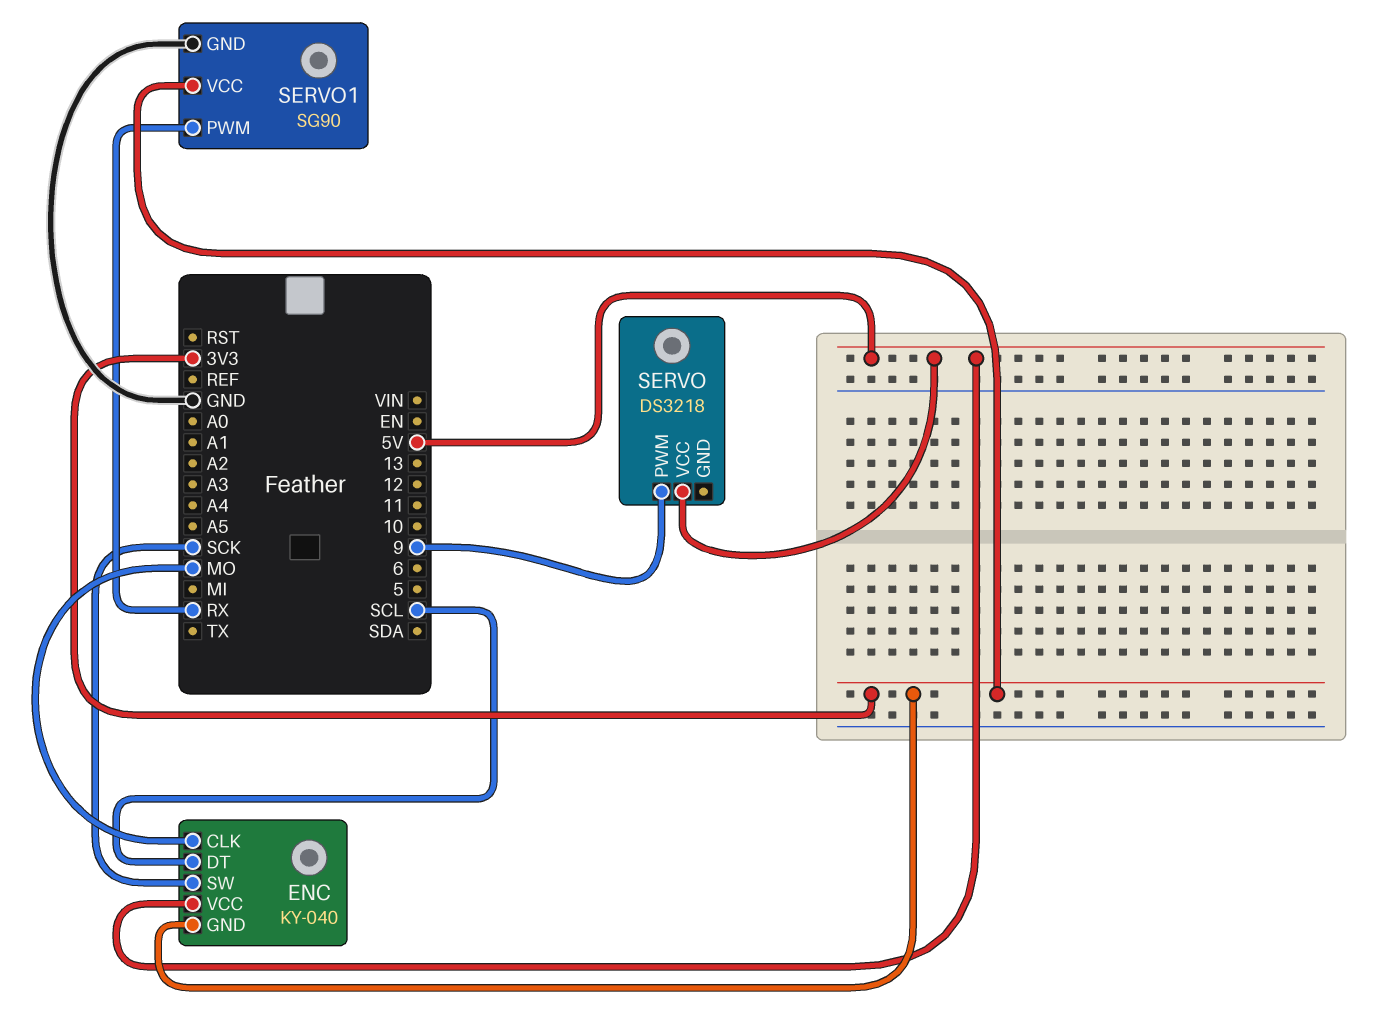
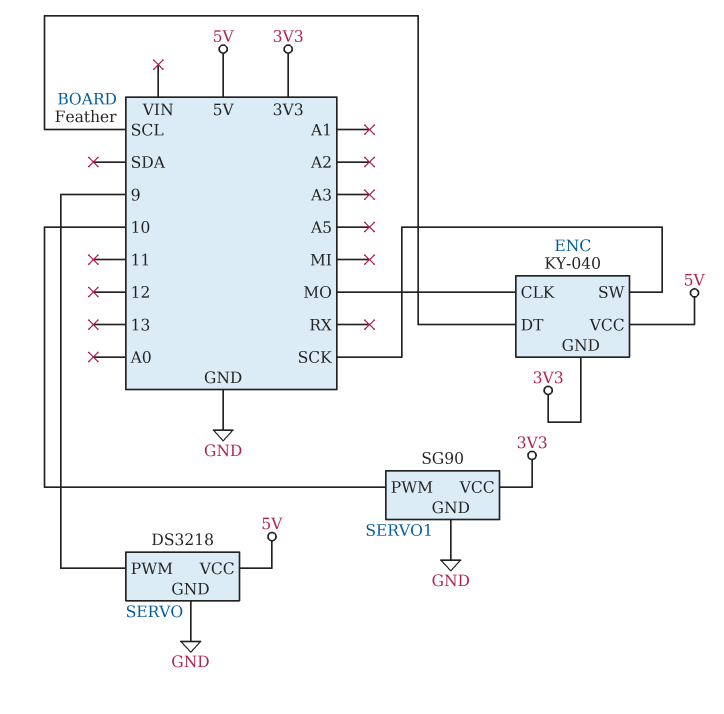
SERVO pin GND: none -> GND
SERVO1 pin PWM: RX -> 10

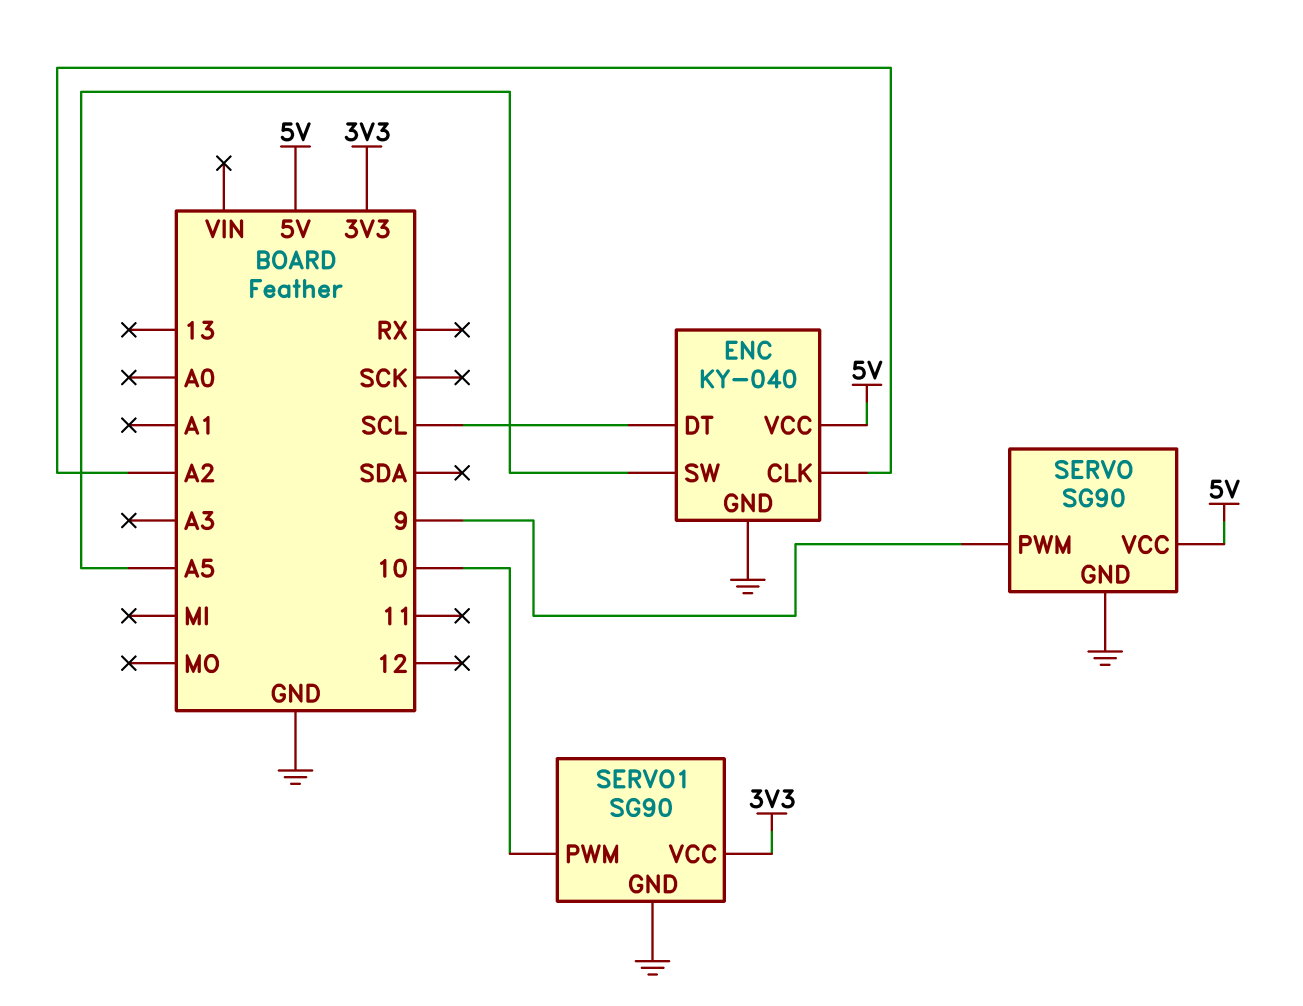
ENC pin CLK: MO -> A2
ENC pin GND: 3V3 -> GND
ENC pin SW: SCK -> A5
SERVO: DS3218 -> SG90

